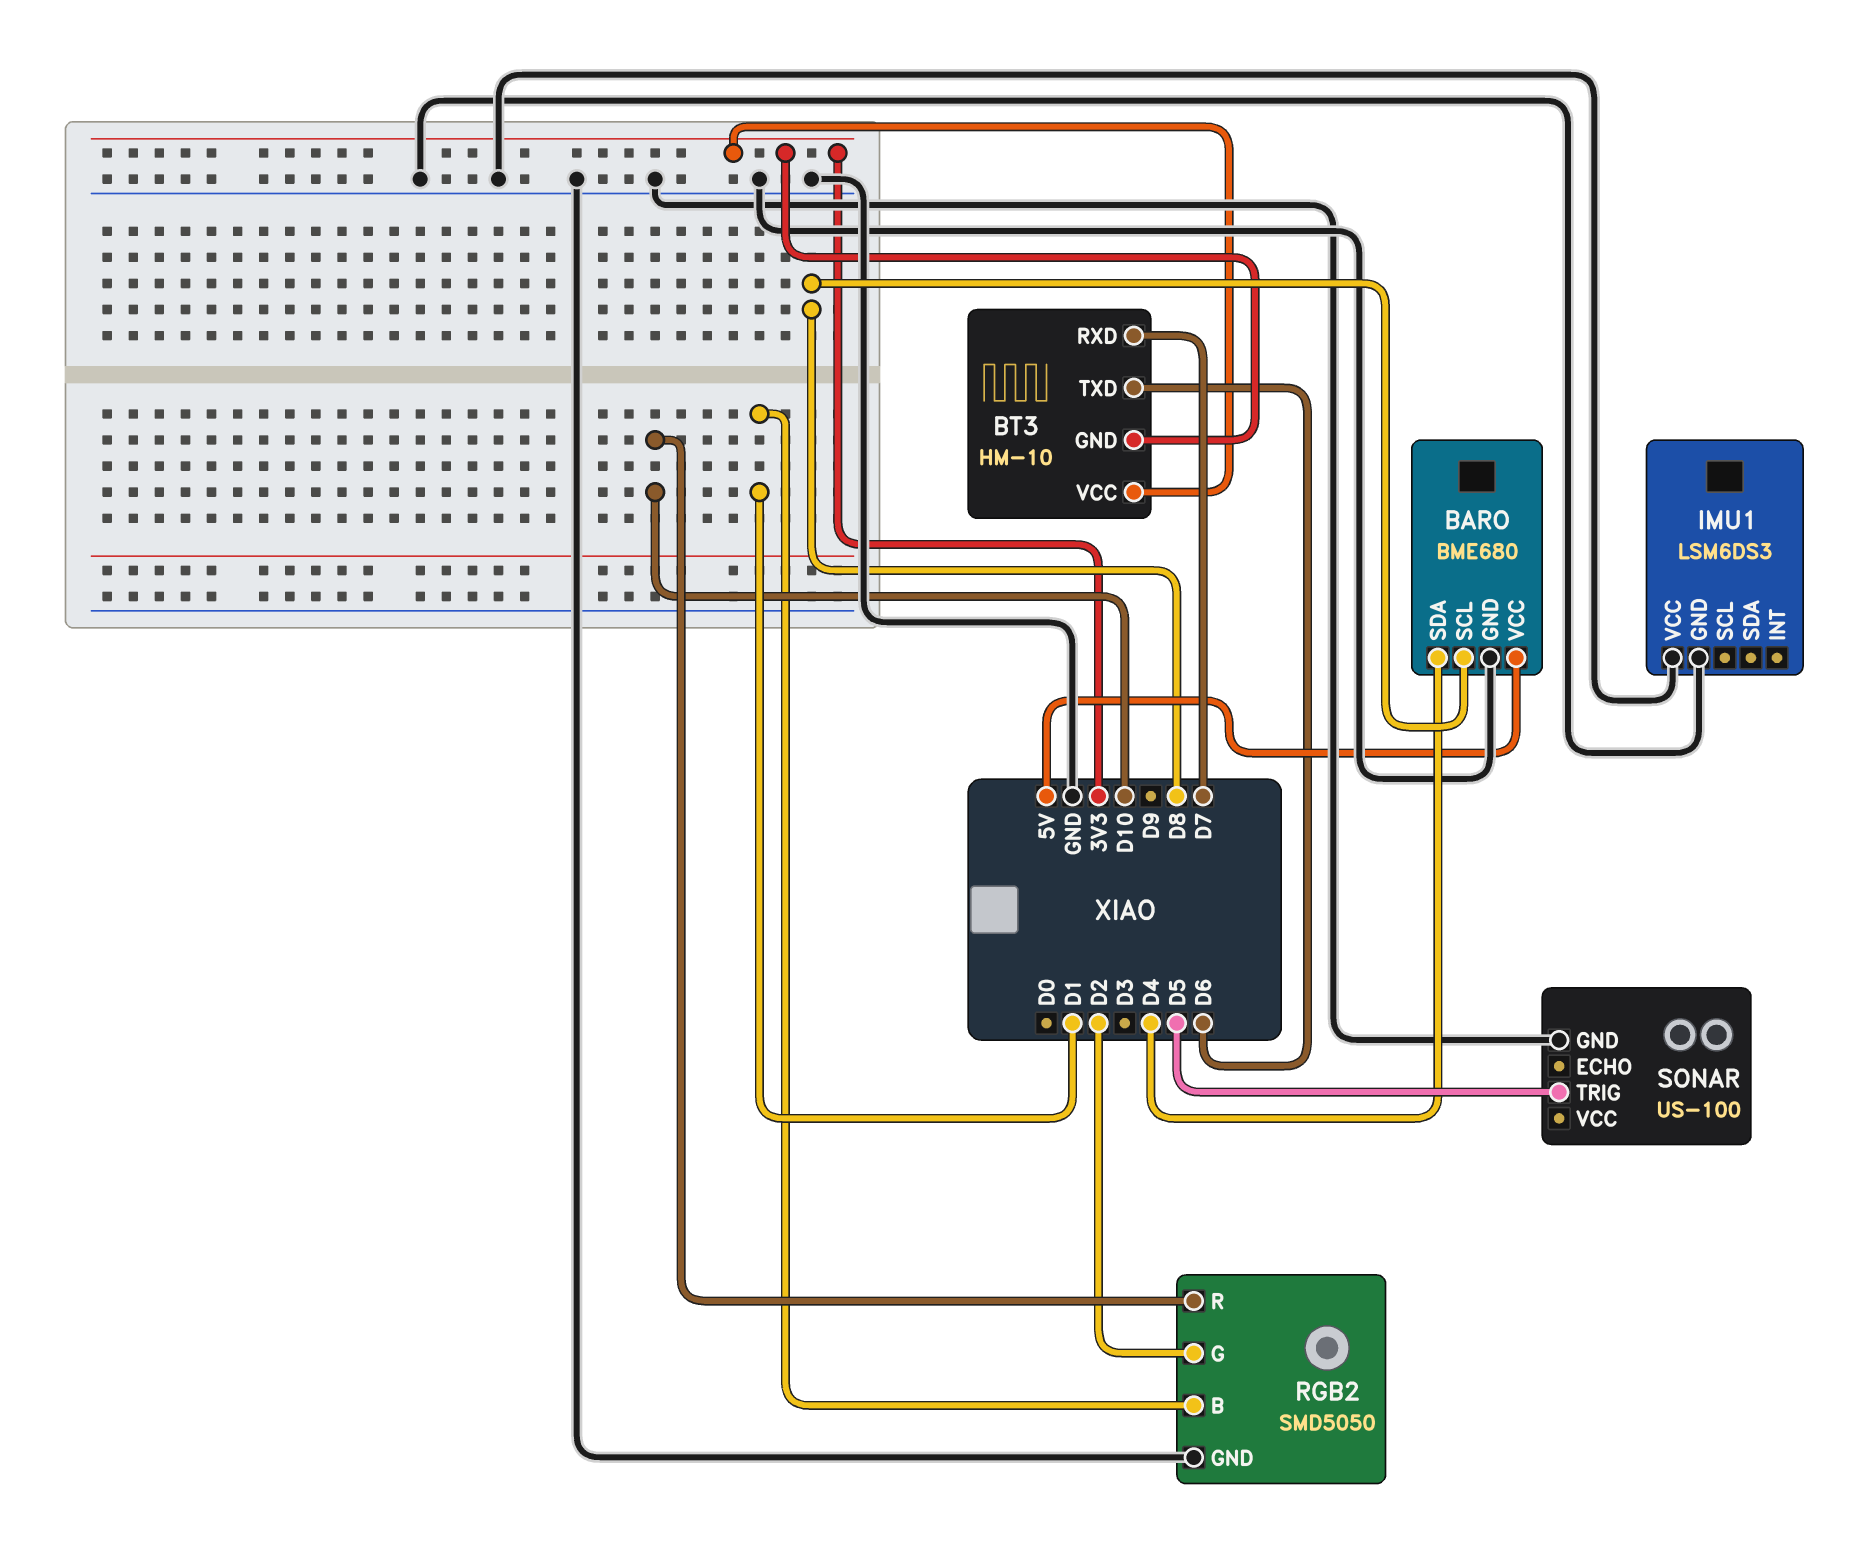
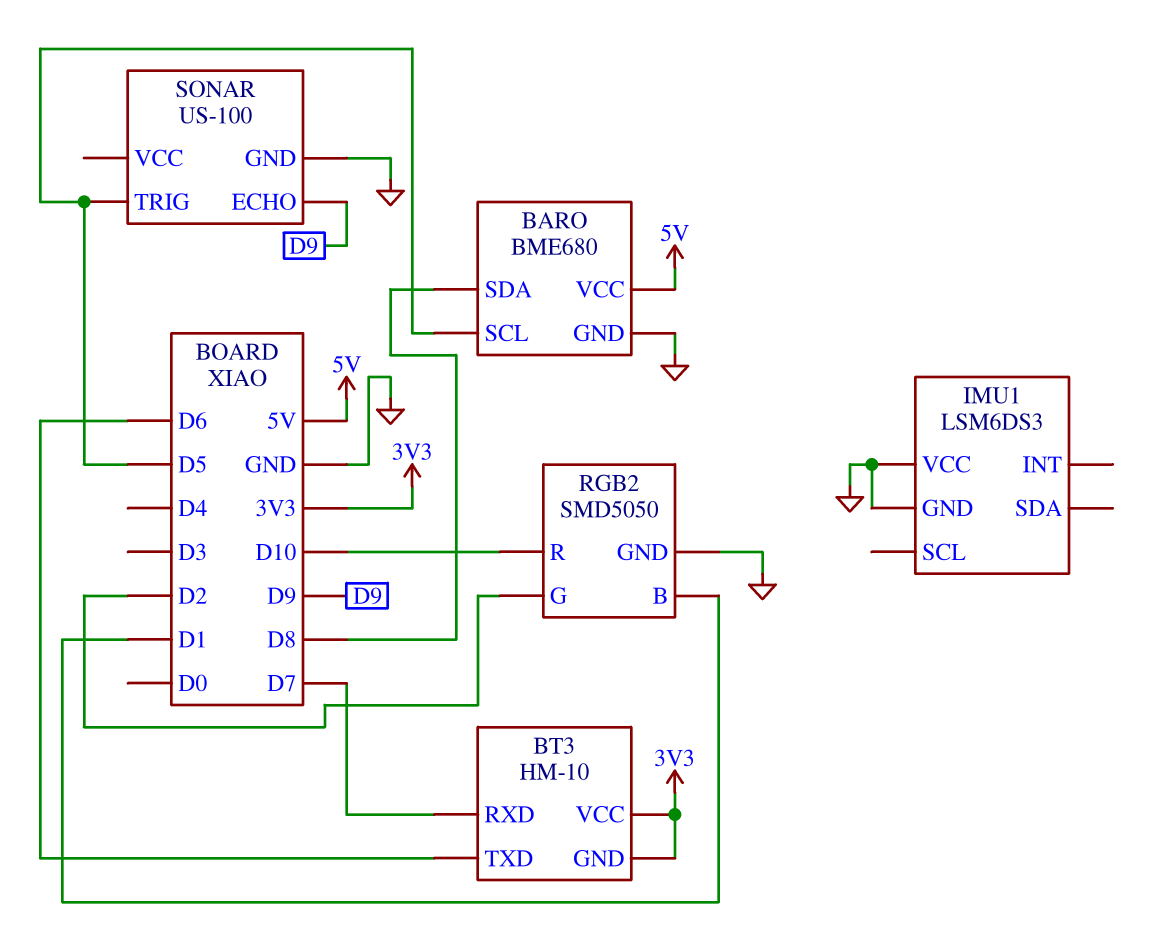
BARO pin SCL: D8 -> D5
BARO pin SDA: D4 -> D8
SONAR pin ECHO: none -> D9

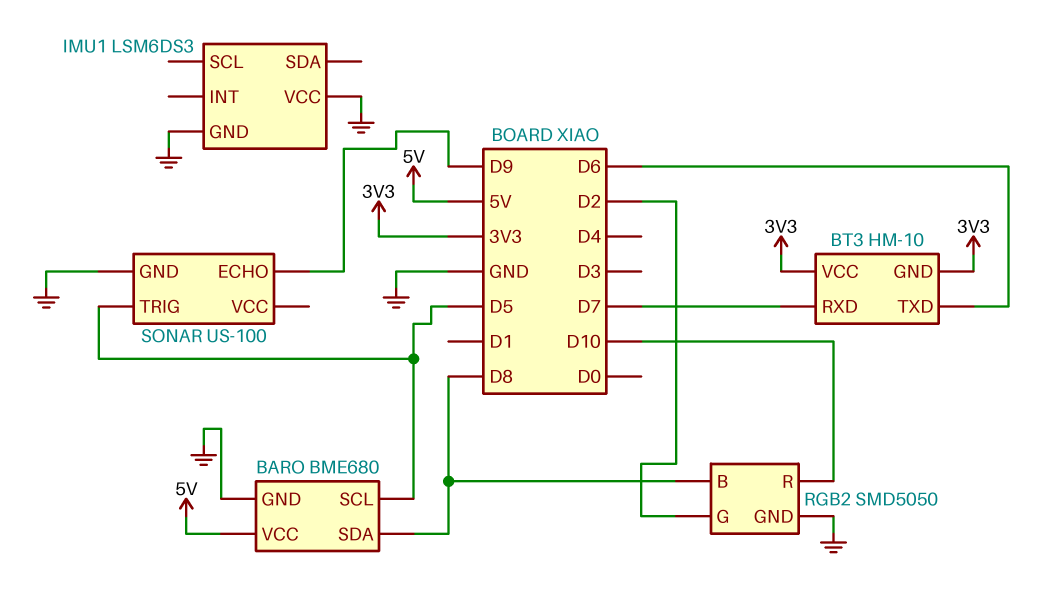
RGB2 pin B: D1 -> D8

